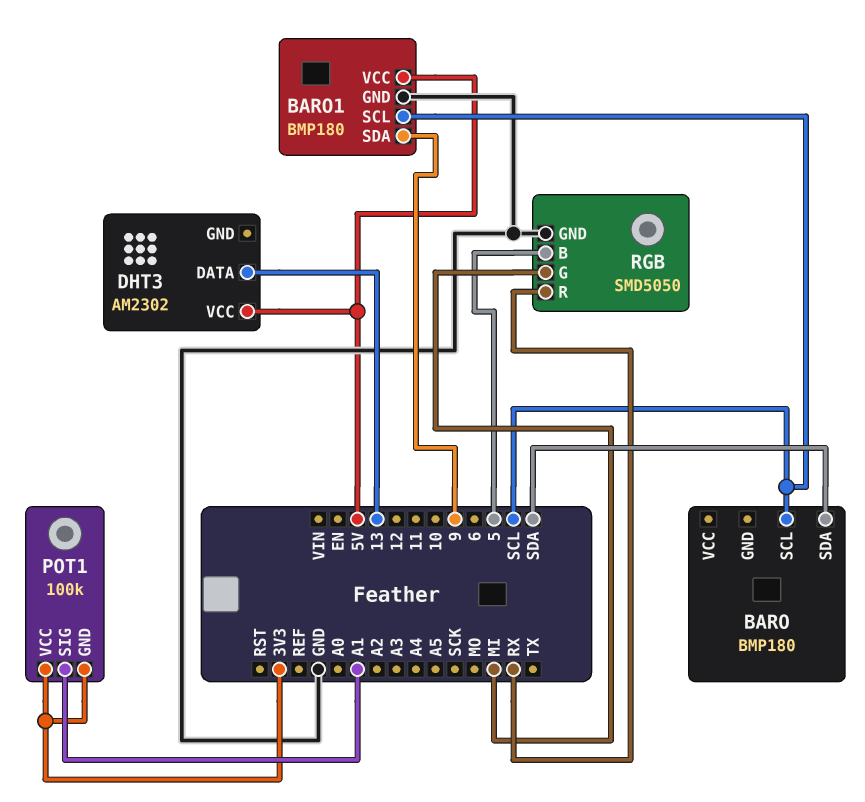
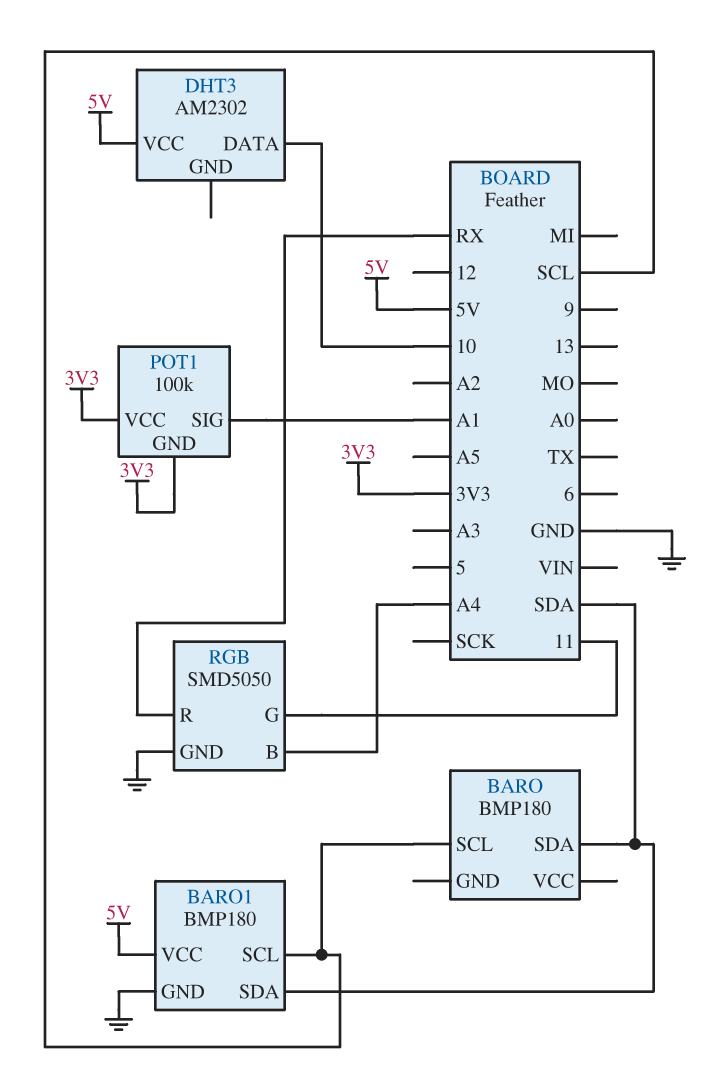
BARO1 pin SDA: 9 -> SDA
DHT3 pin DATA: 13 -> 10
RGB pin B: 5 -> A4
RGB pin G: MI -> 11

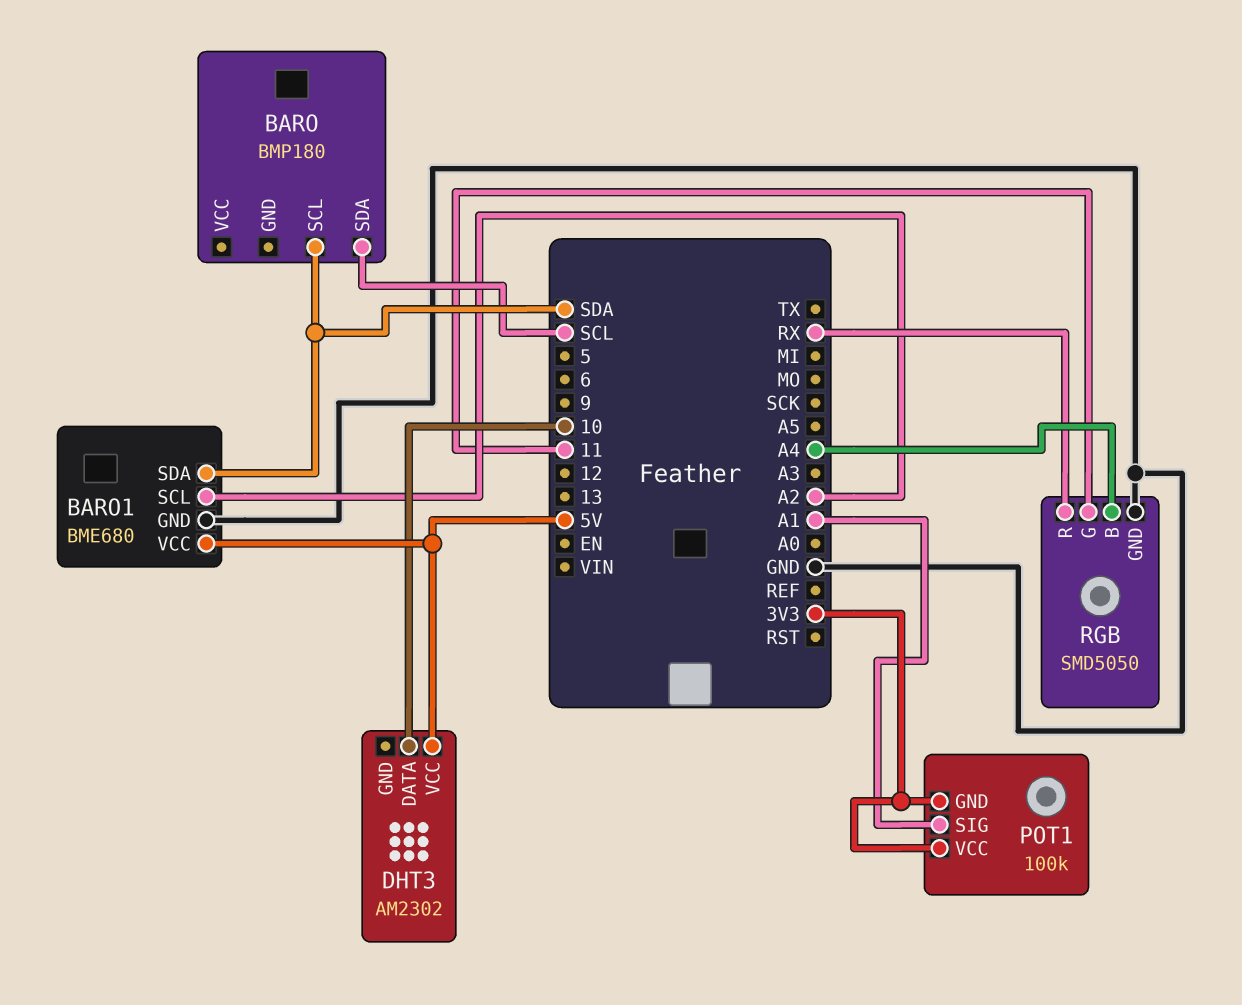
BARO pin SCL: SCL -> SDA
BARO pin SDA: SDA -> SCL
BARO1: BMP180 -> BME680
BARO1 pin SCL: SCL -> A2

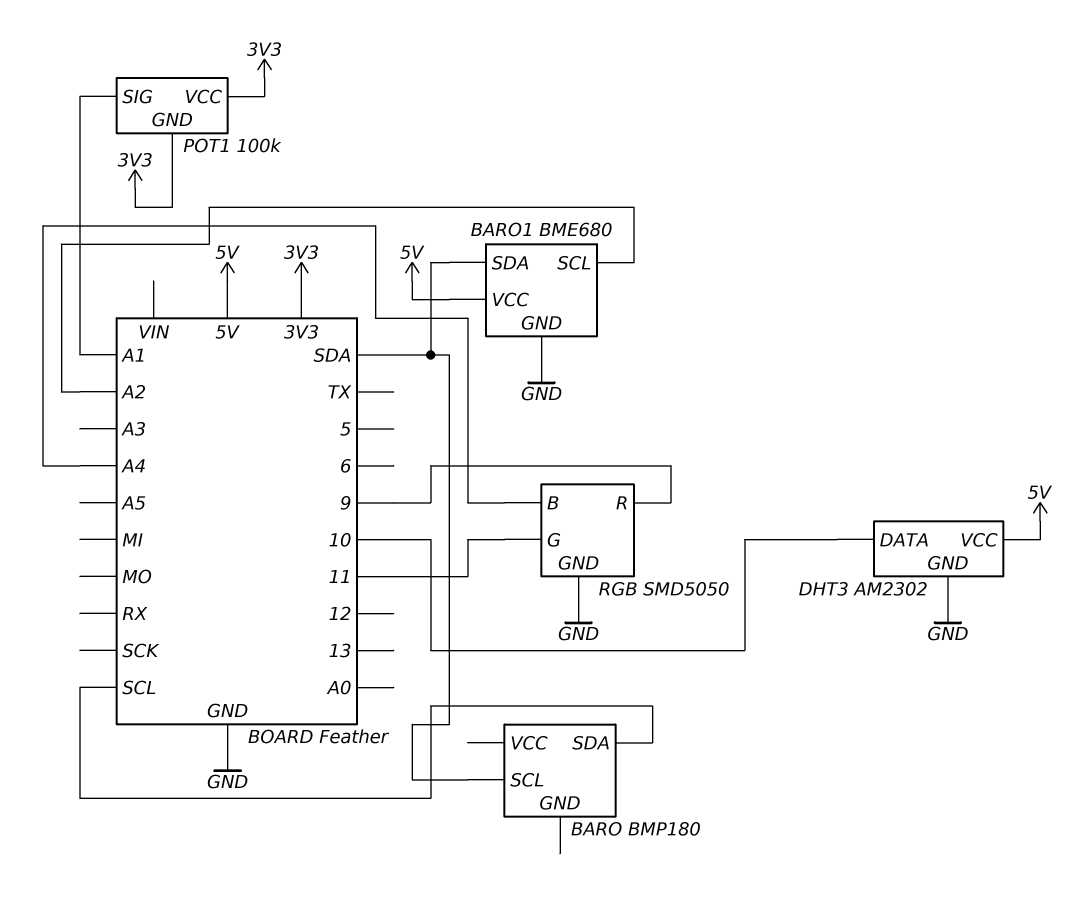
DHT3 pin GND: none -> GND
RGB pin R: RX -> 9

